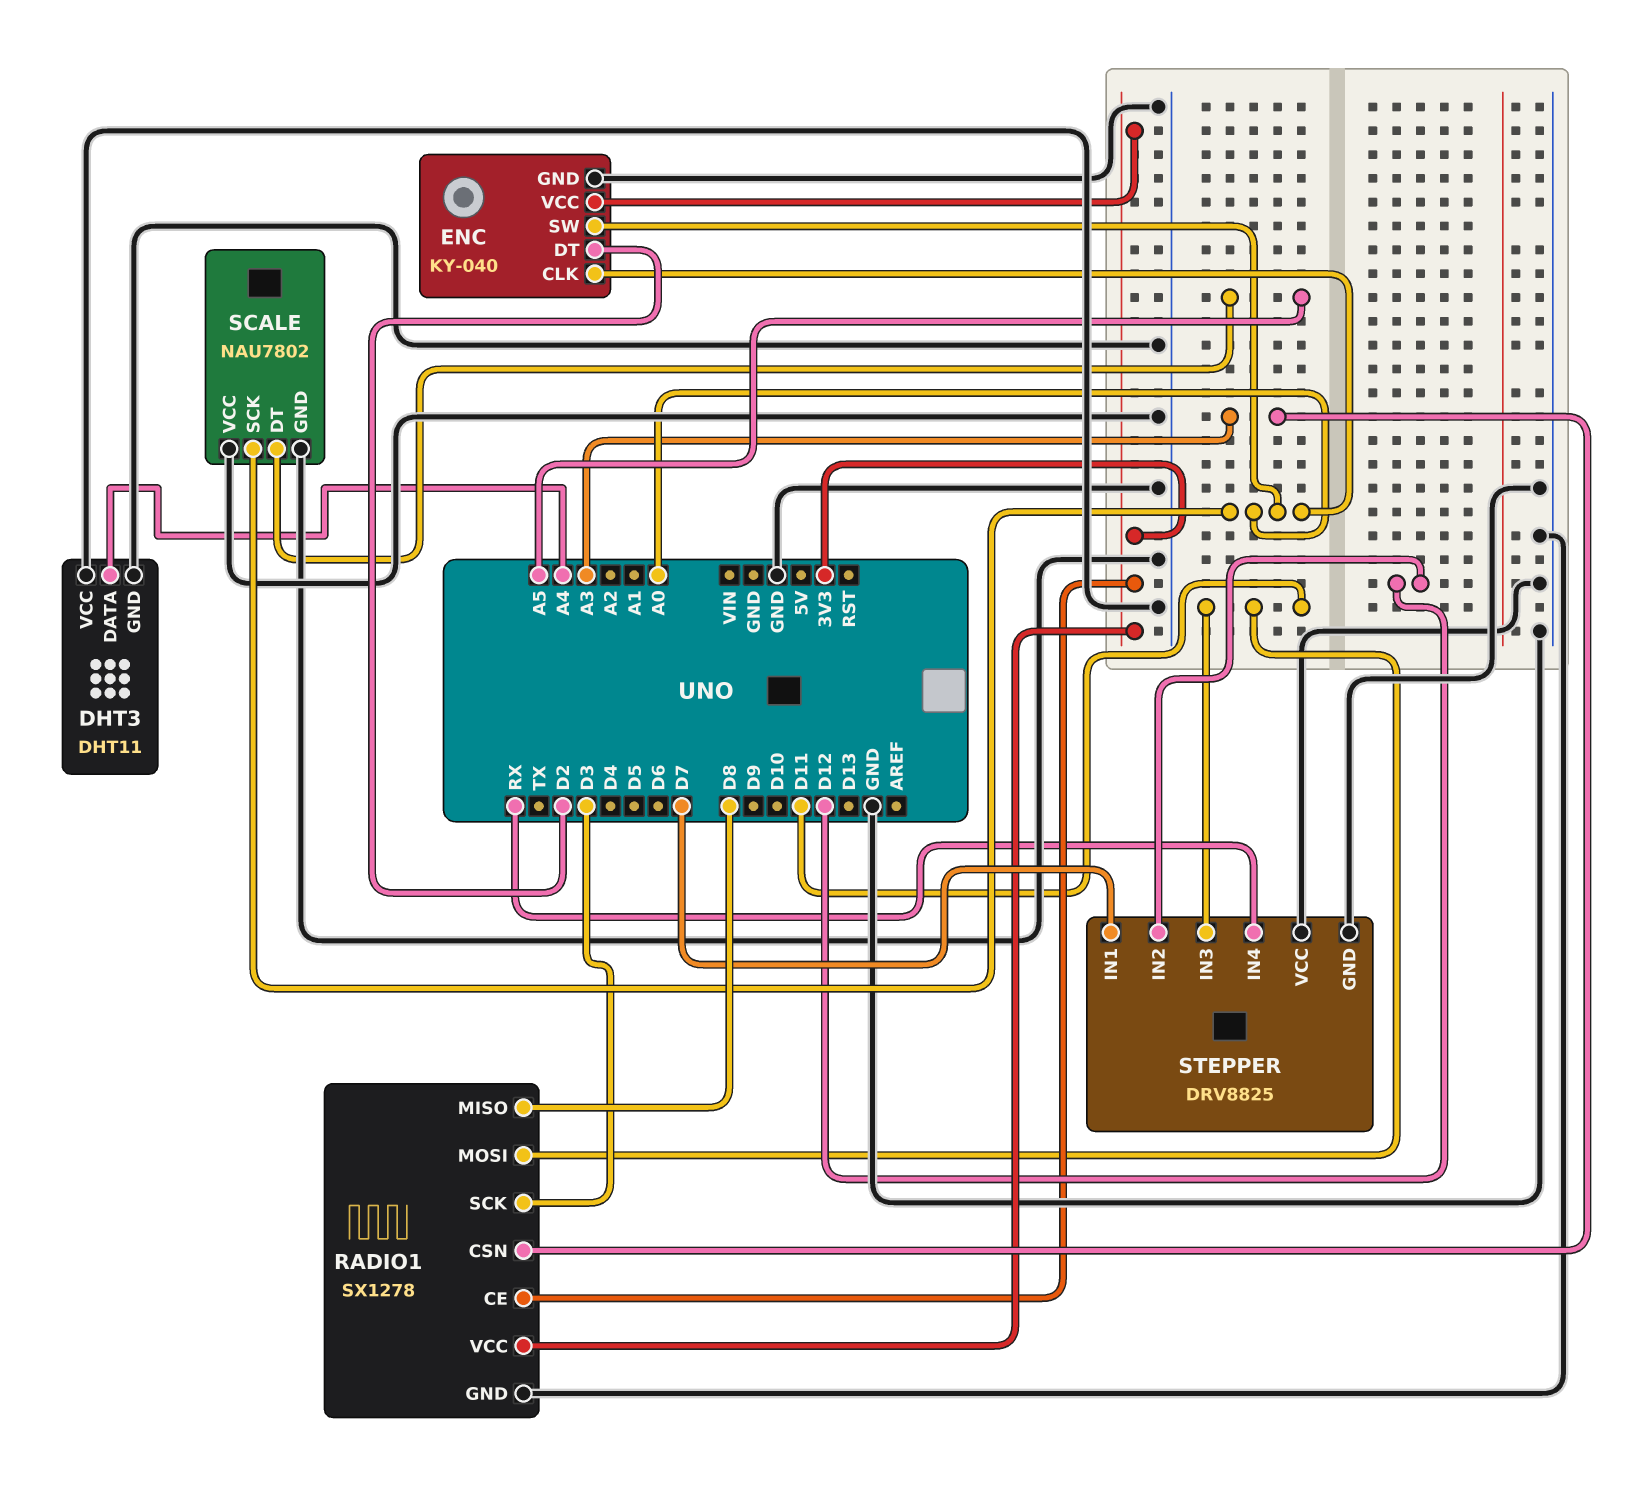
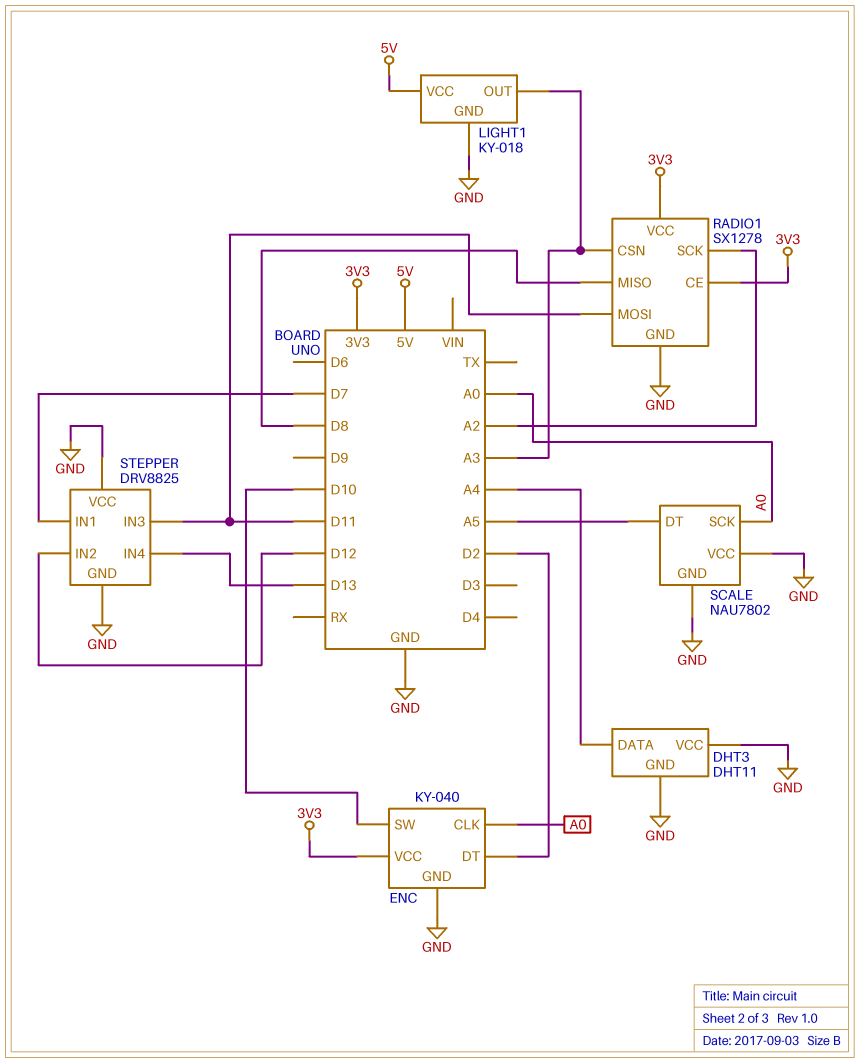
ENC pin SW: A0 -> D10
LIGHT1: none -> KY-018
LIGHT1 pin GND: none -> GND
LIGHT1 pin OUT: none -> A3
LIGHT1 pin VCC: none -> 5V
RADIO1 pin SCK: D3 -> A2
STEPPER pin IN4: RX -> D13

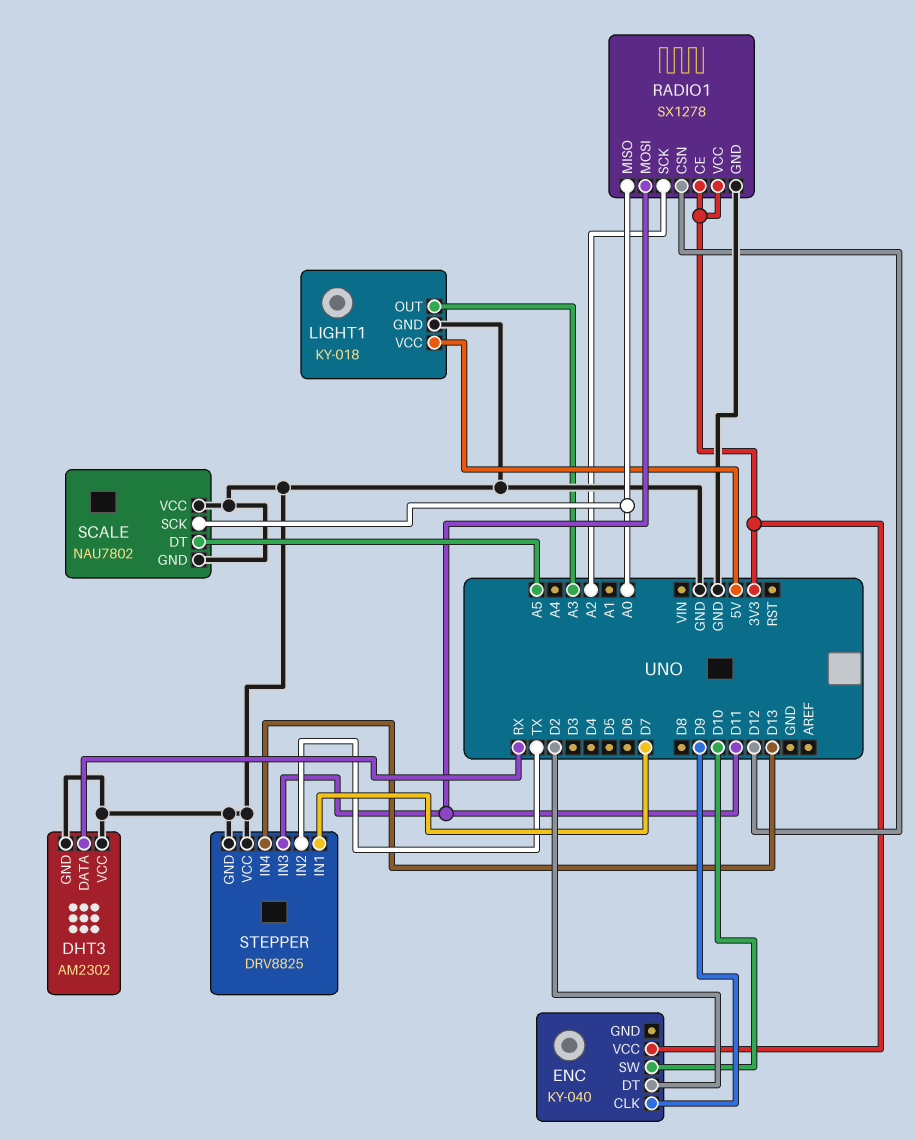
DHT3: DHT11 -> AM2302
DHT3 pin DATA: A4 -> RX
ENC pin CLK: A0 -> D9
ENC pin GND: GND -> none
RADIO1 pin CSN: A3 -> D12
RADIO1 pin MISO: D8 -> A0
STEPPER pin IN2: D12 -> TX

